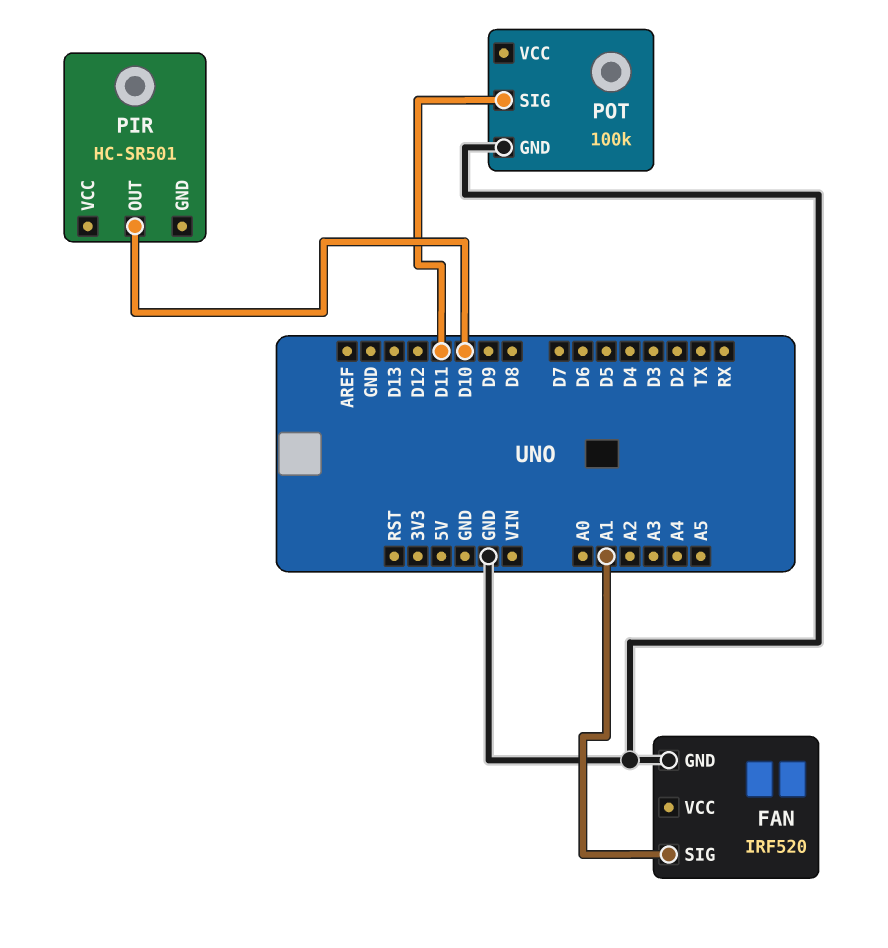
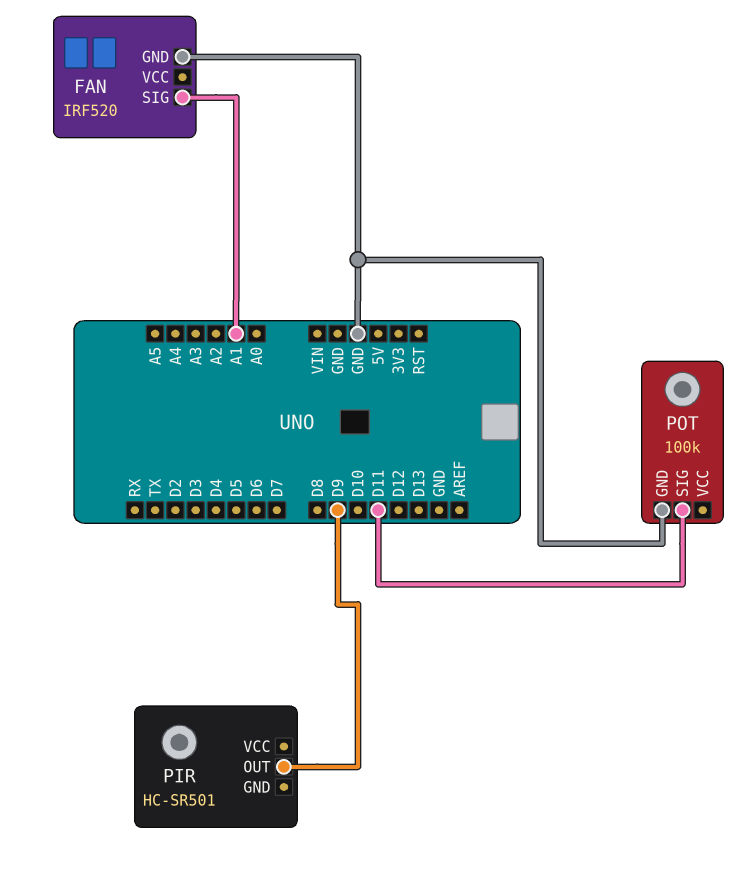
PIR pin OUT: D10 -> D9

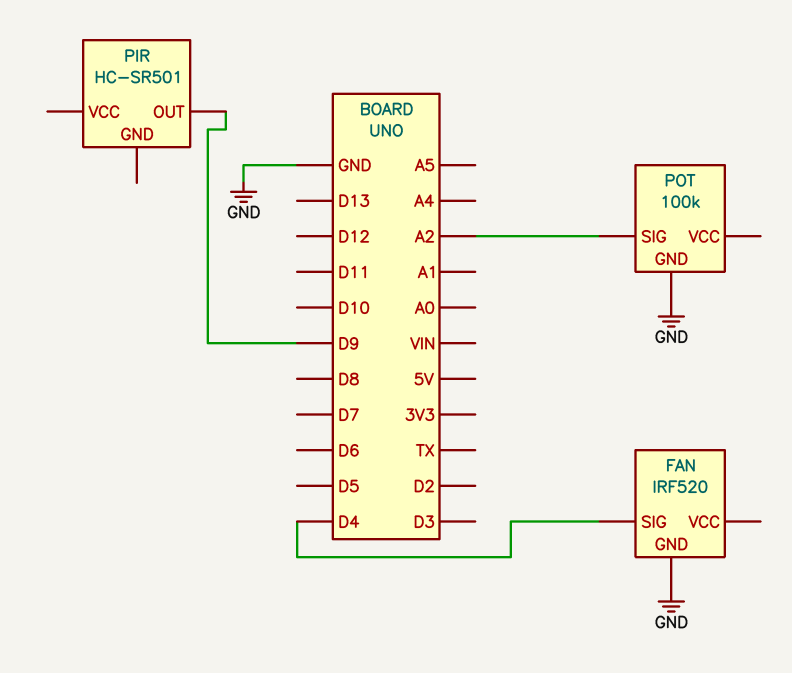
FAN pin SIG: A1 -> D4
POT pin SIG: D11 -> A2

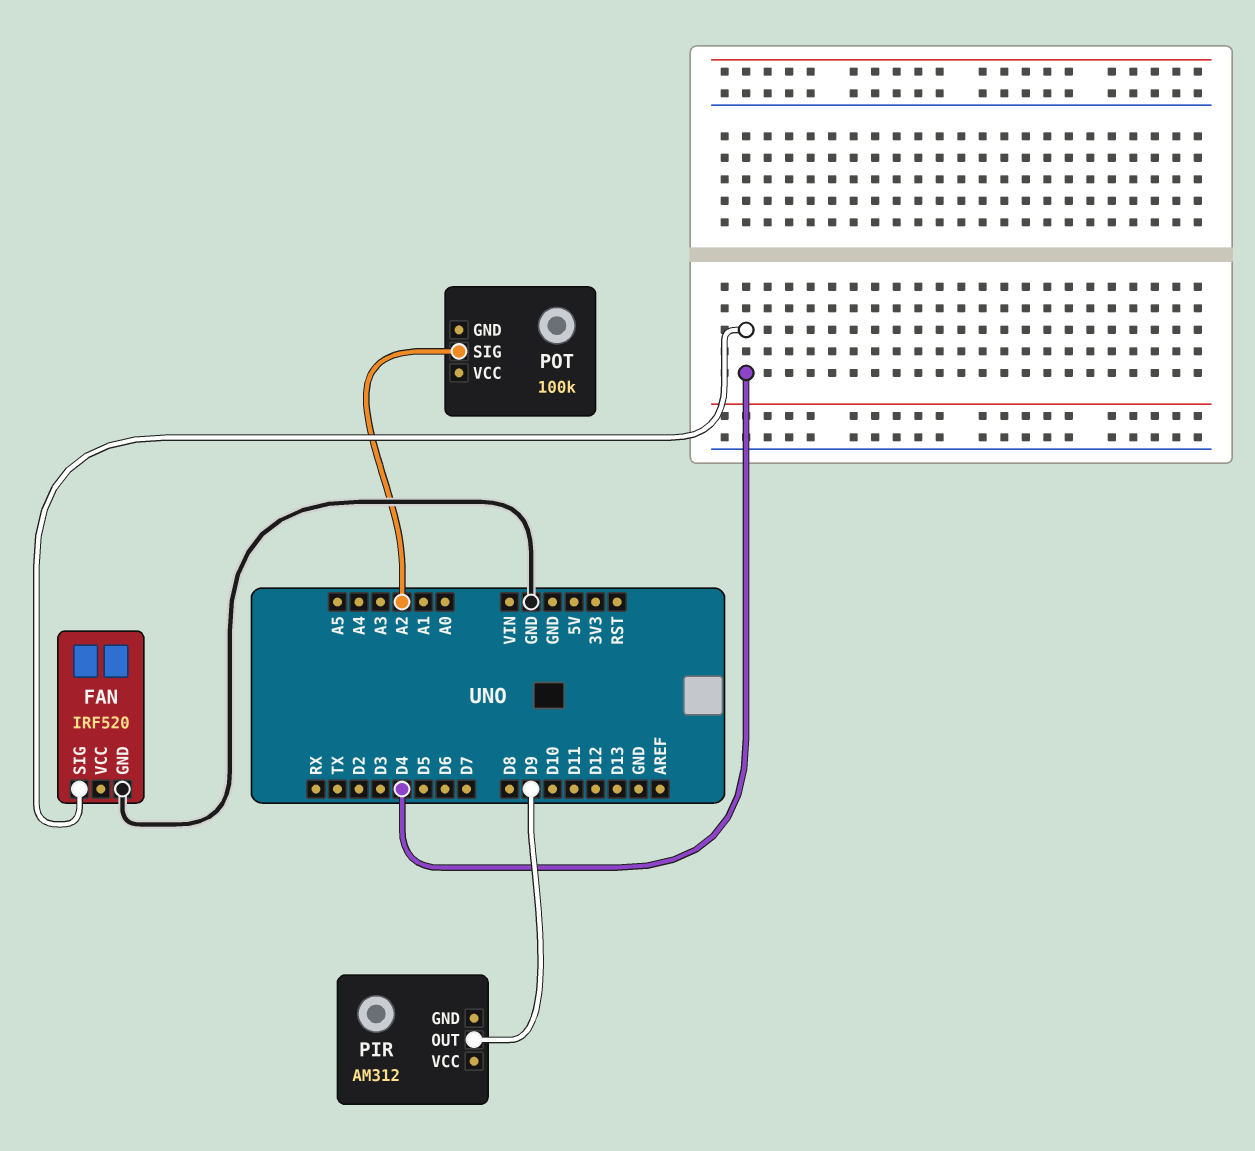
PIR: HC-SR501 -> AM312
POT pin GND: GND -> none

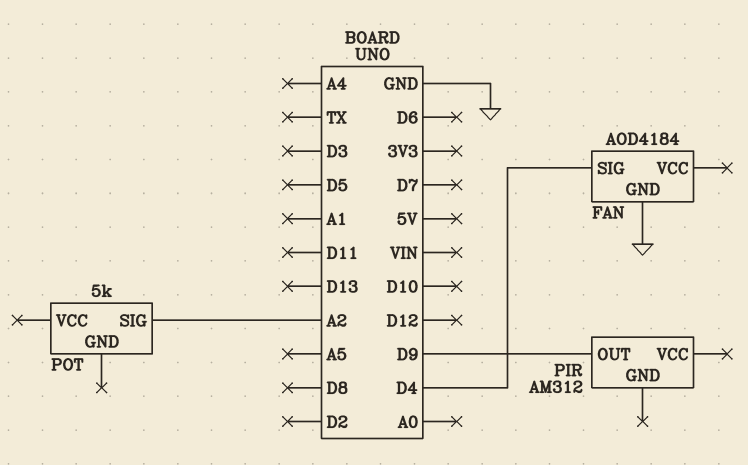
FAN: IRF520 -> AOD4184
POT: 100k -> 5k

